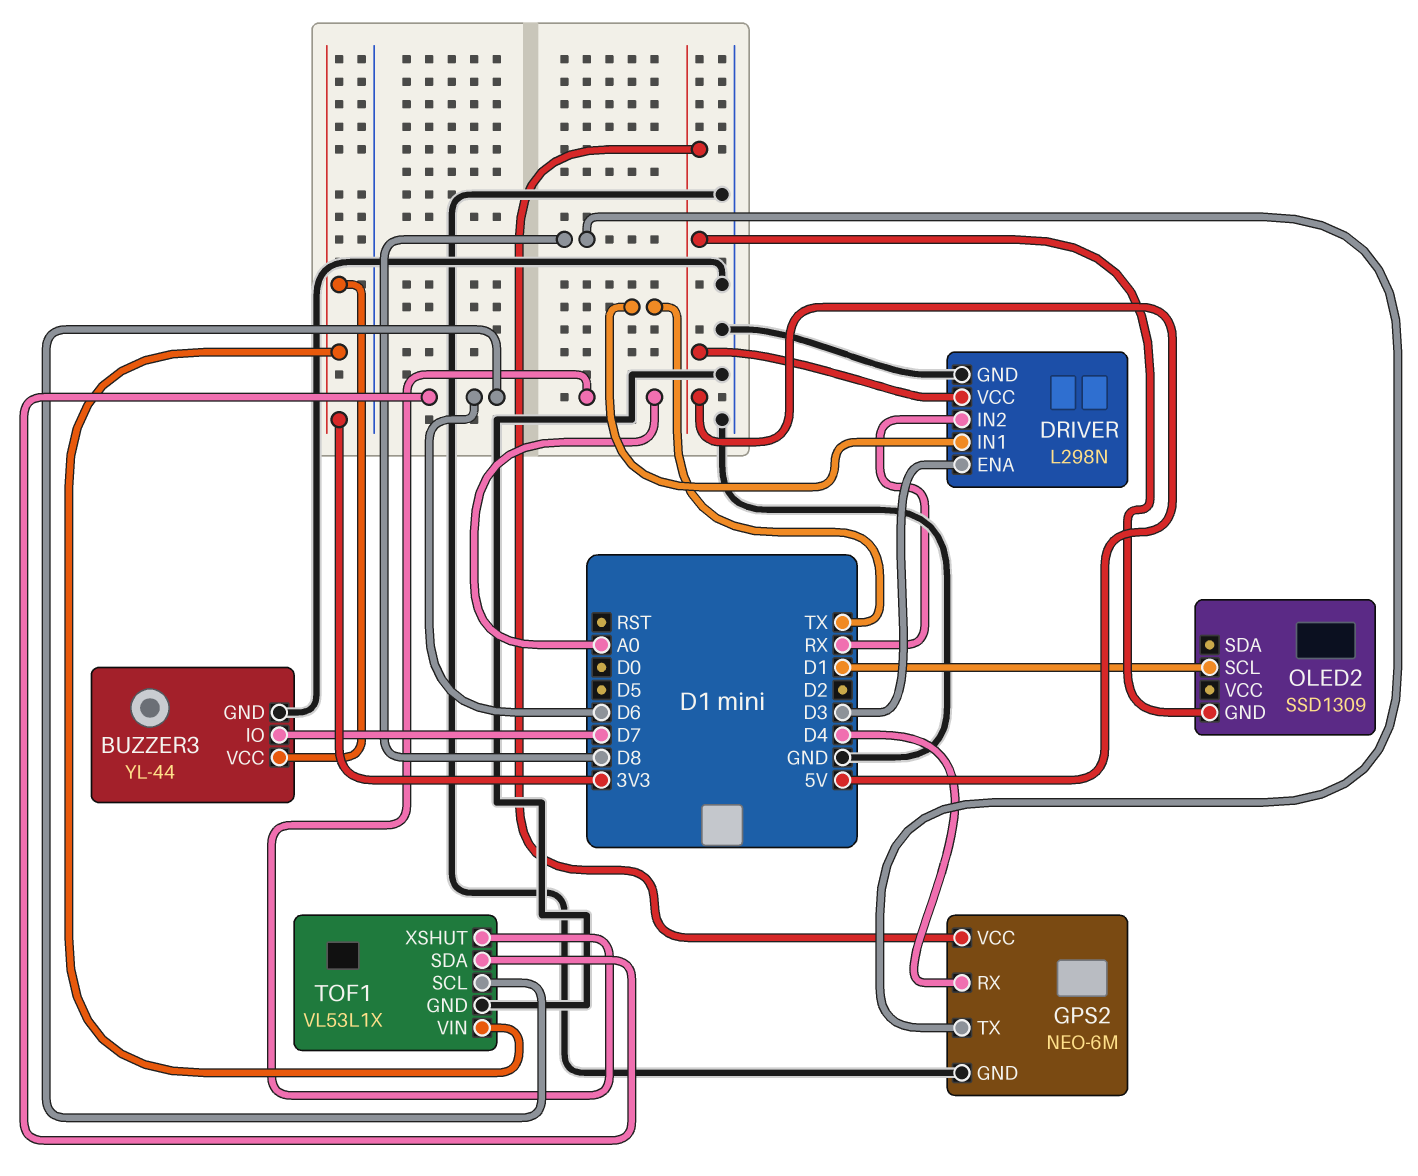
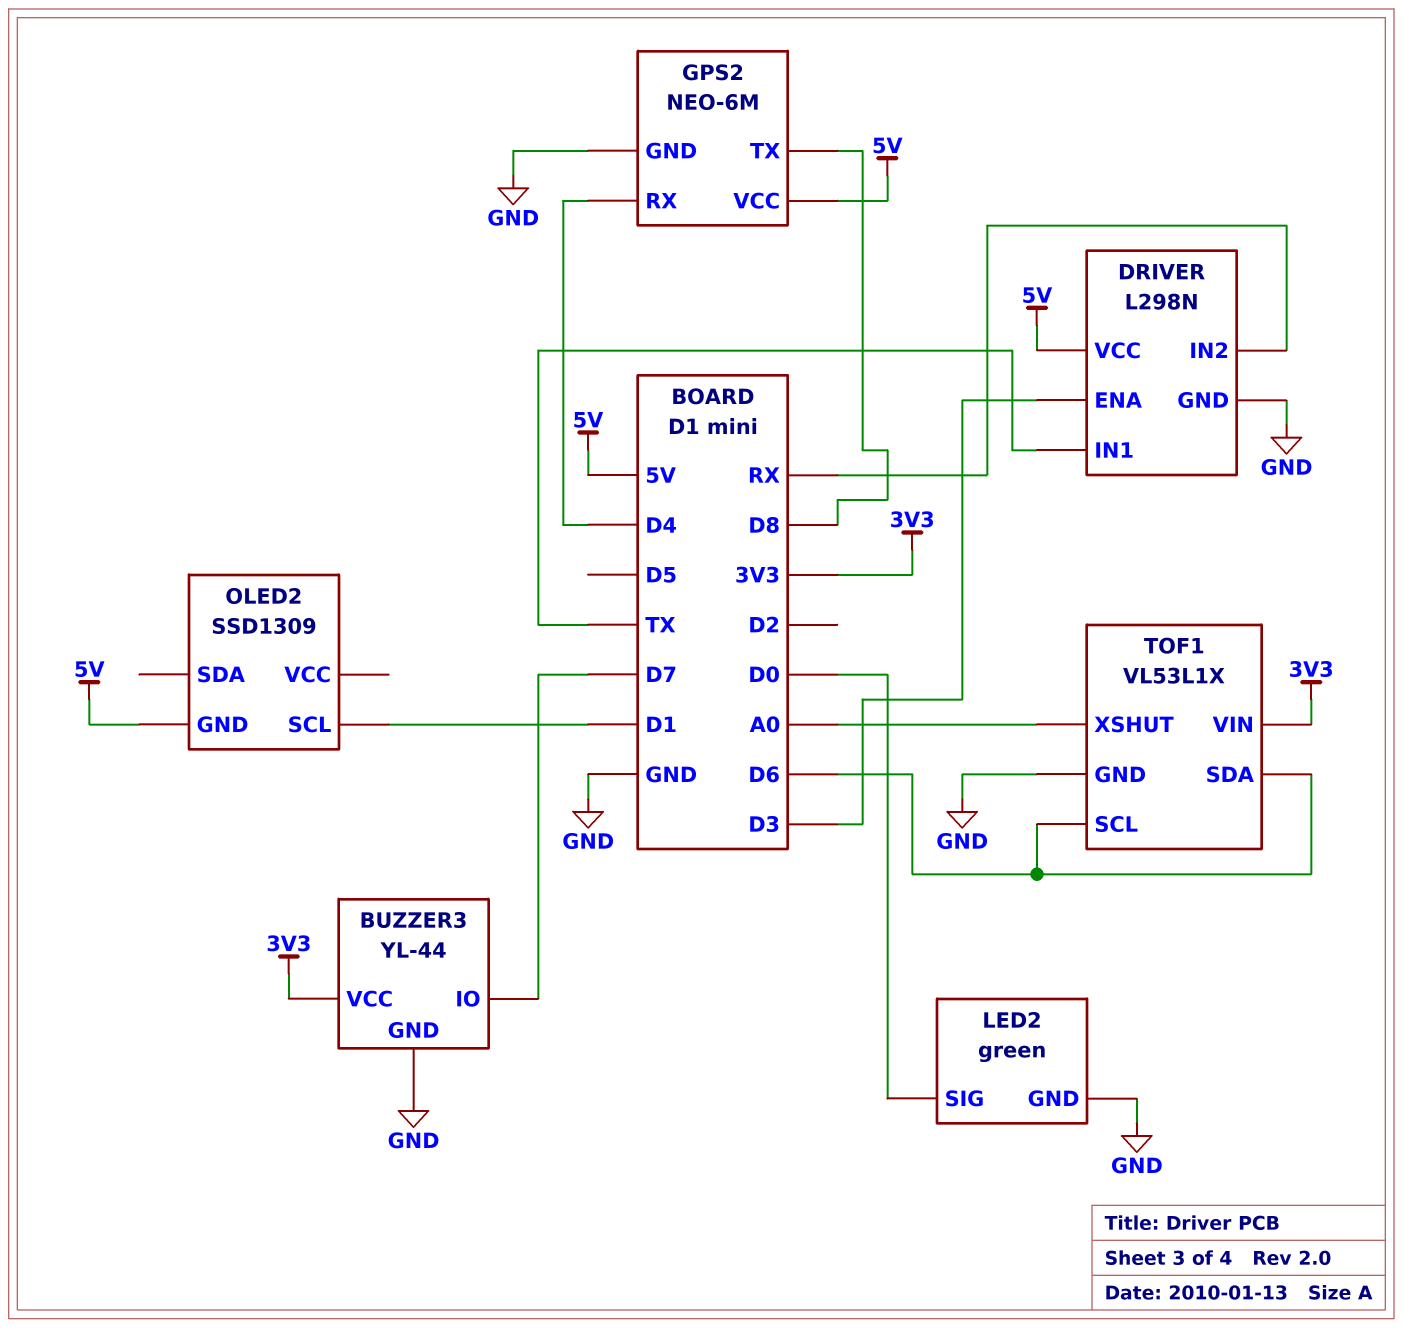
LED2: none -> green
LED2 pin GND: none -> GND
LED2 pin SIG: none -> D0

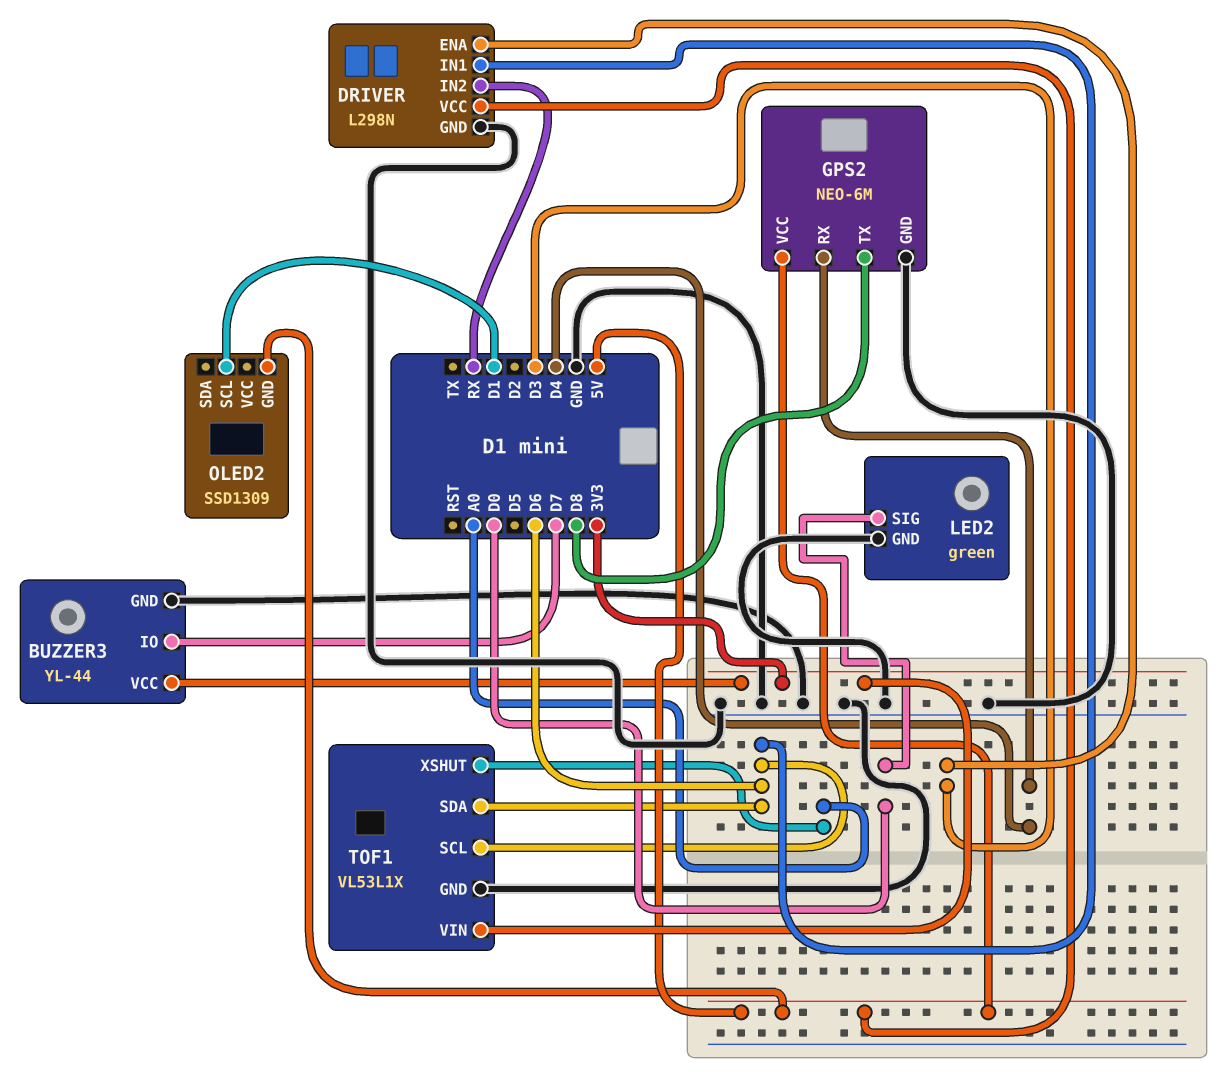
DRIVER pin IN1: TX -> D6

